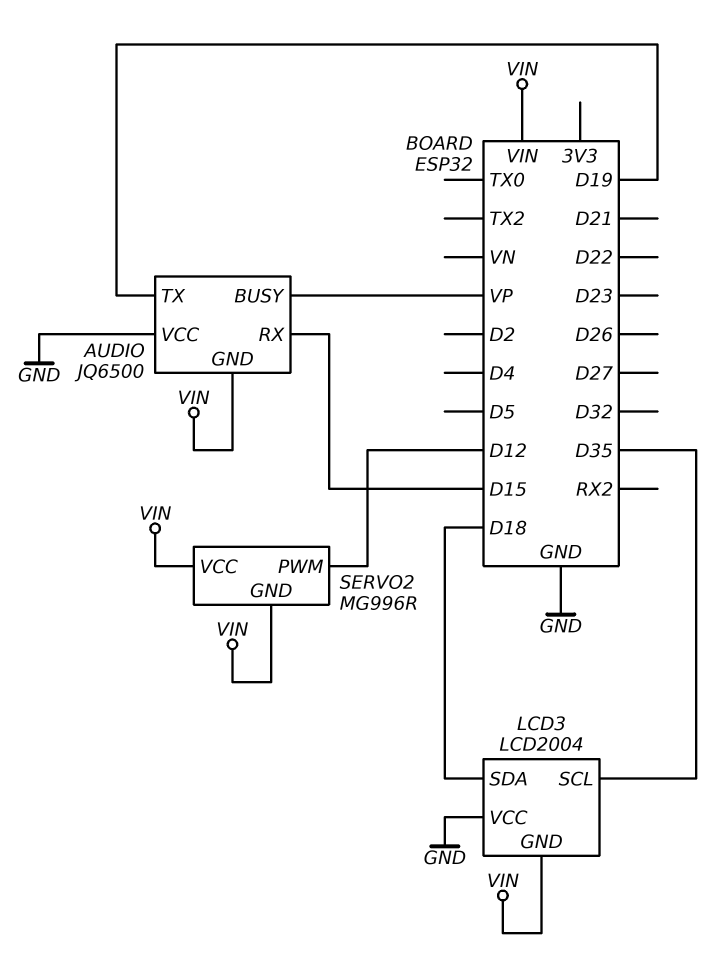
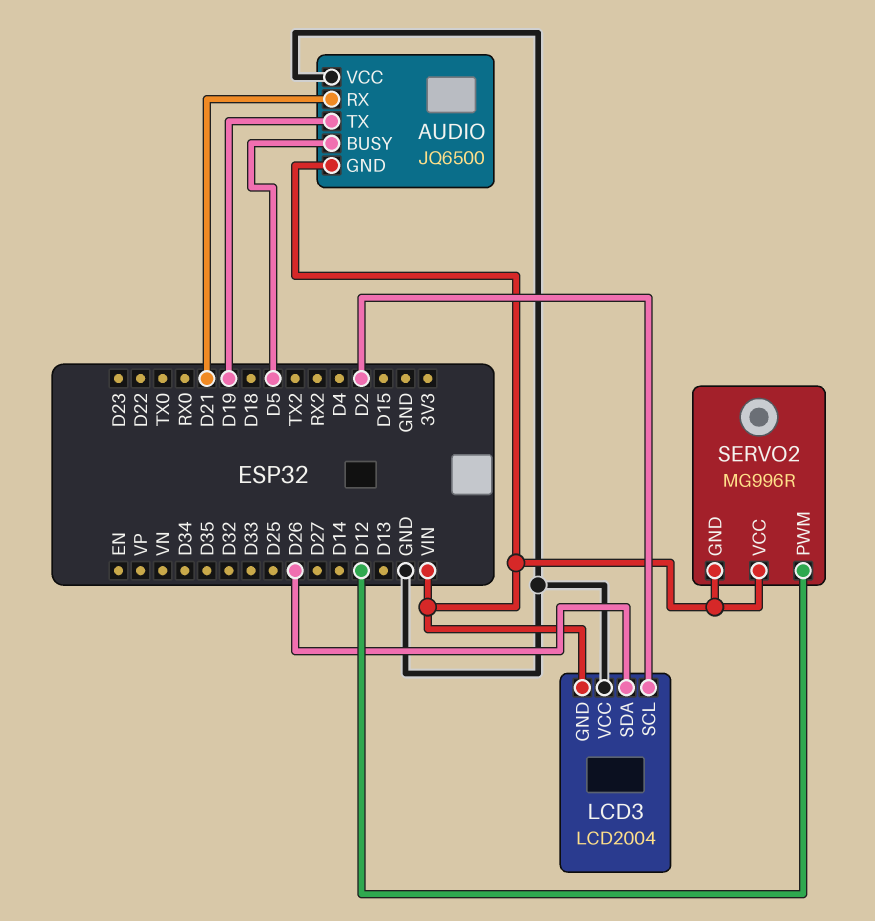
AUDIO pin BUSY: VP -> D5
AUDIO pin RX: D15 -> D21
LCD3 pin SCL: D35 -> D2
LCD3 pin SDA: D18 -> D26

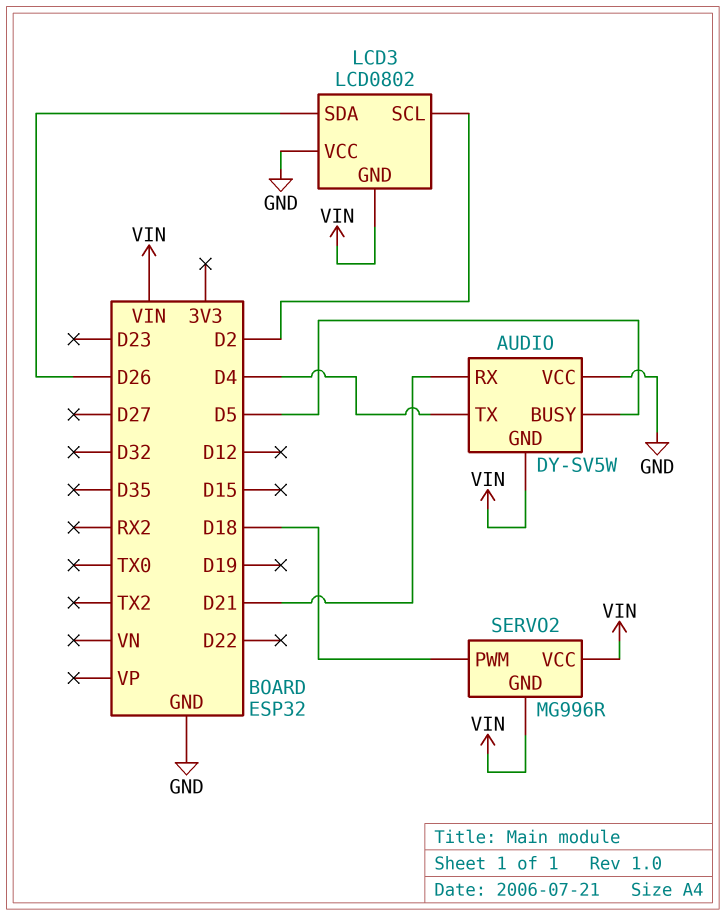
AUDIO: JQ6500 -> DY-SV5W
AUDIO pin TX: D19 -> D4
LCD3: LCD2004 -> LCD0802
SERVO2 pin PWM: D12 -> D18

